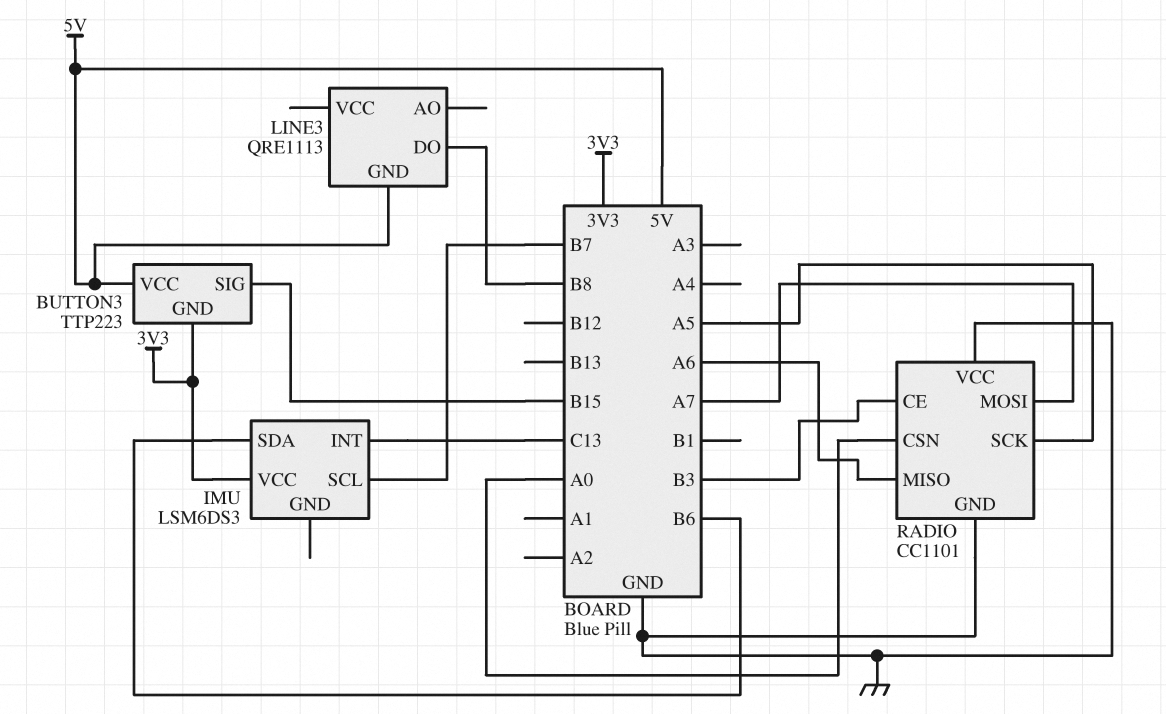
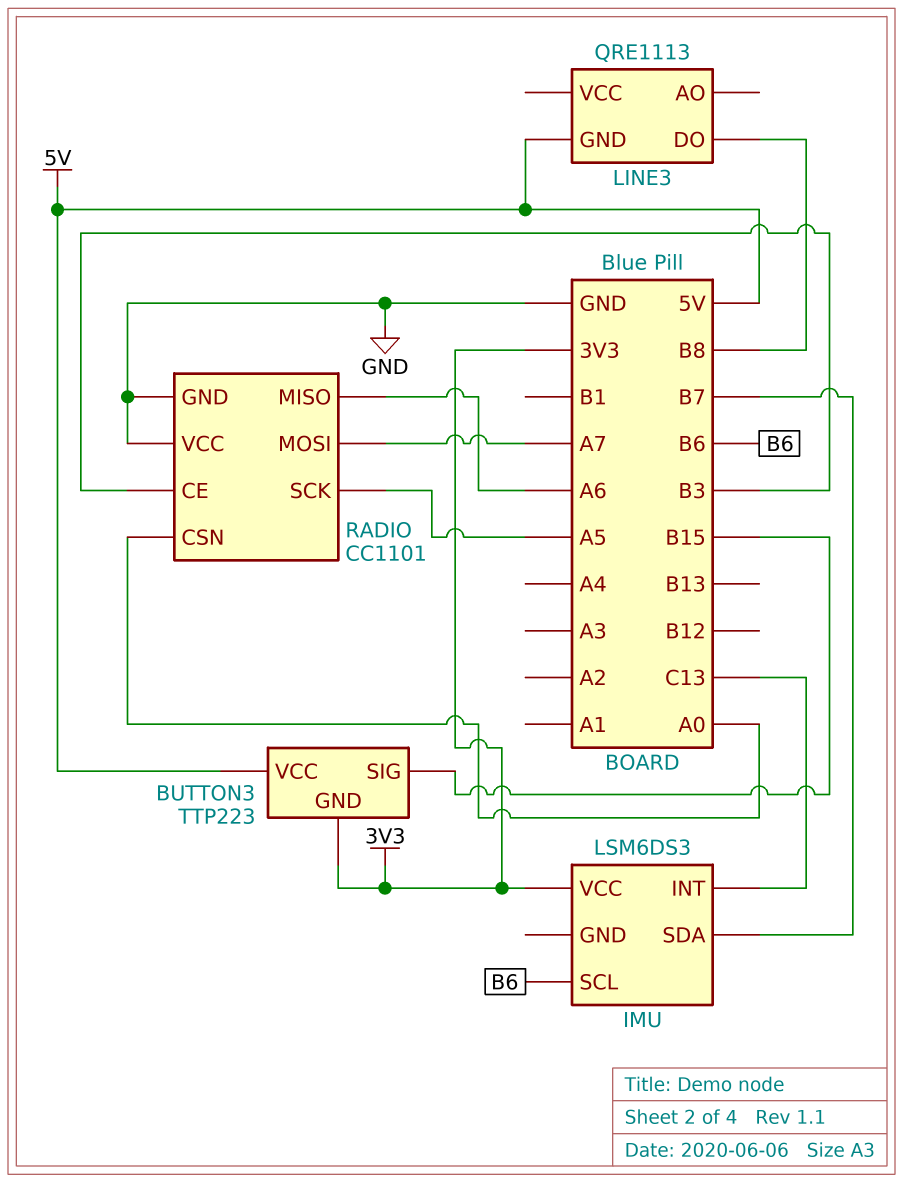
IMU pin SCL: B7 -> B6
IMU pin SDA: B6 -> B7

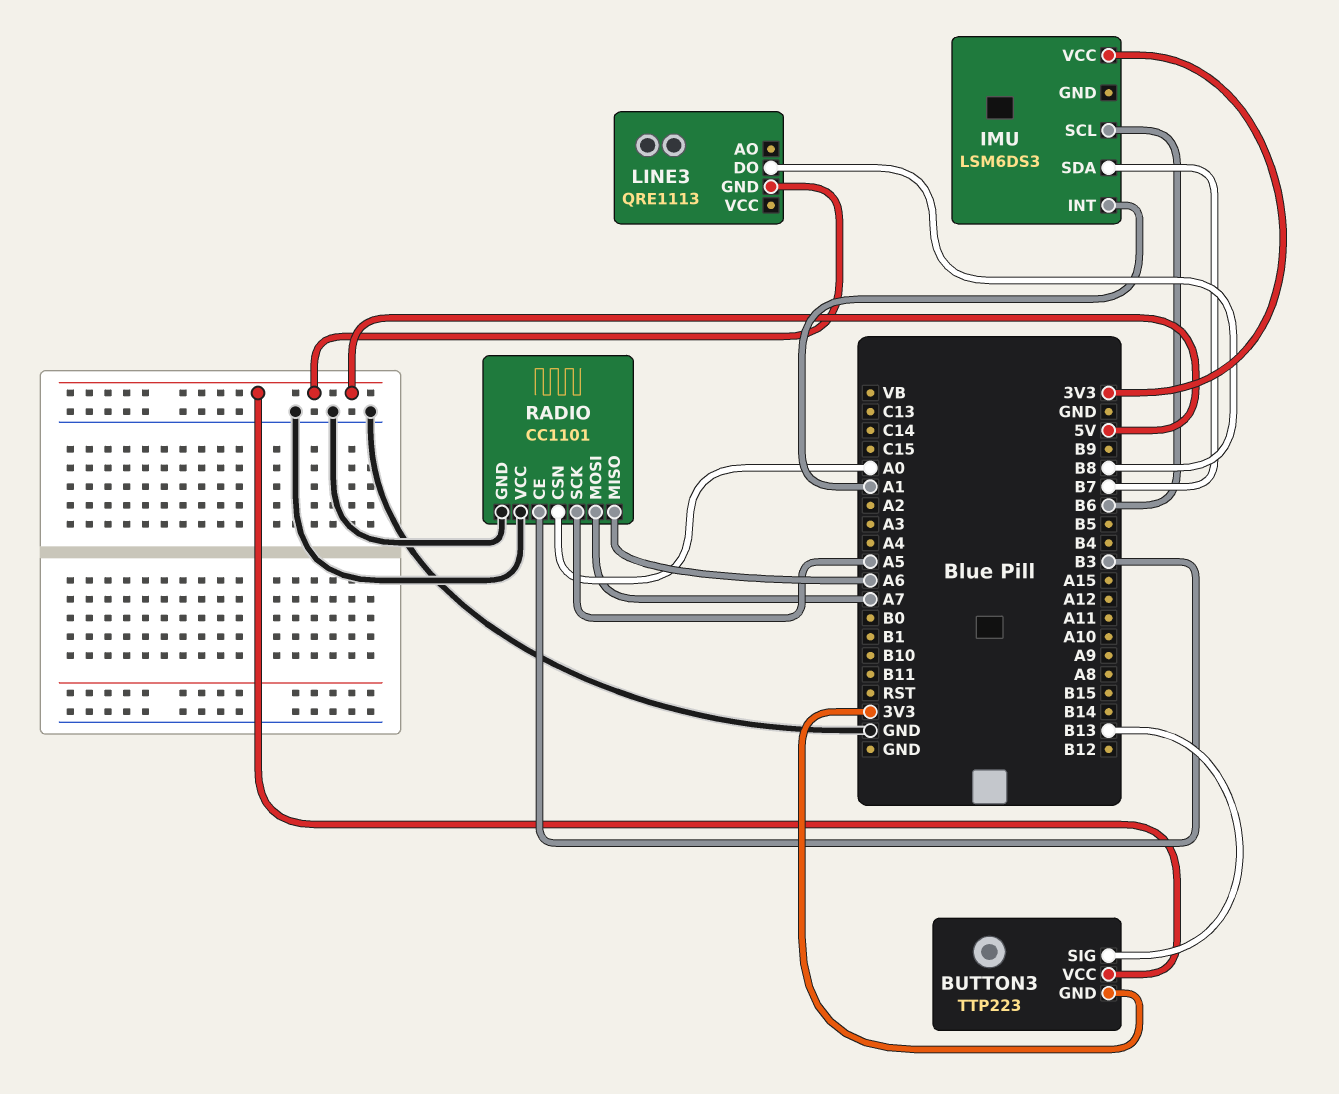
BUTTON3 pin SIG: B15 -> B13
IMU pin INT: C13 -> A1

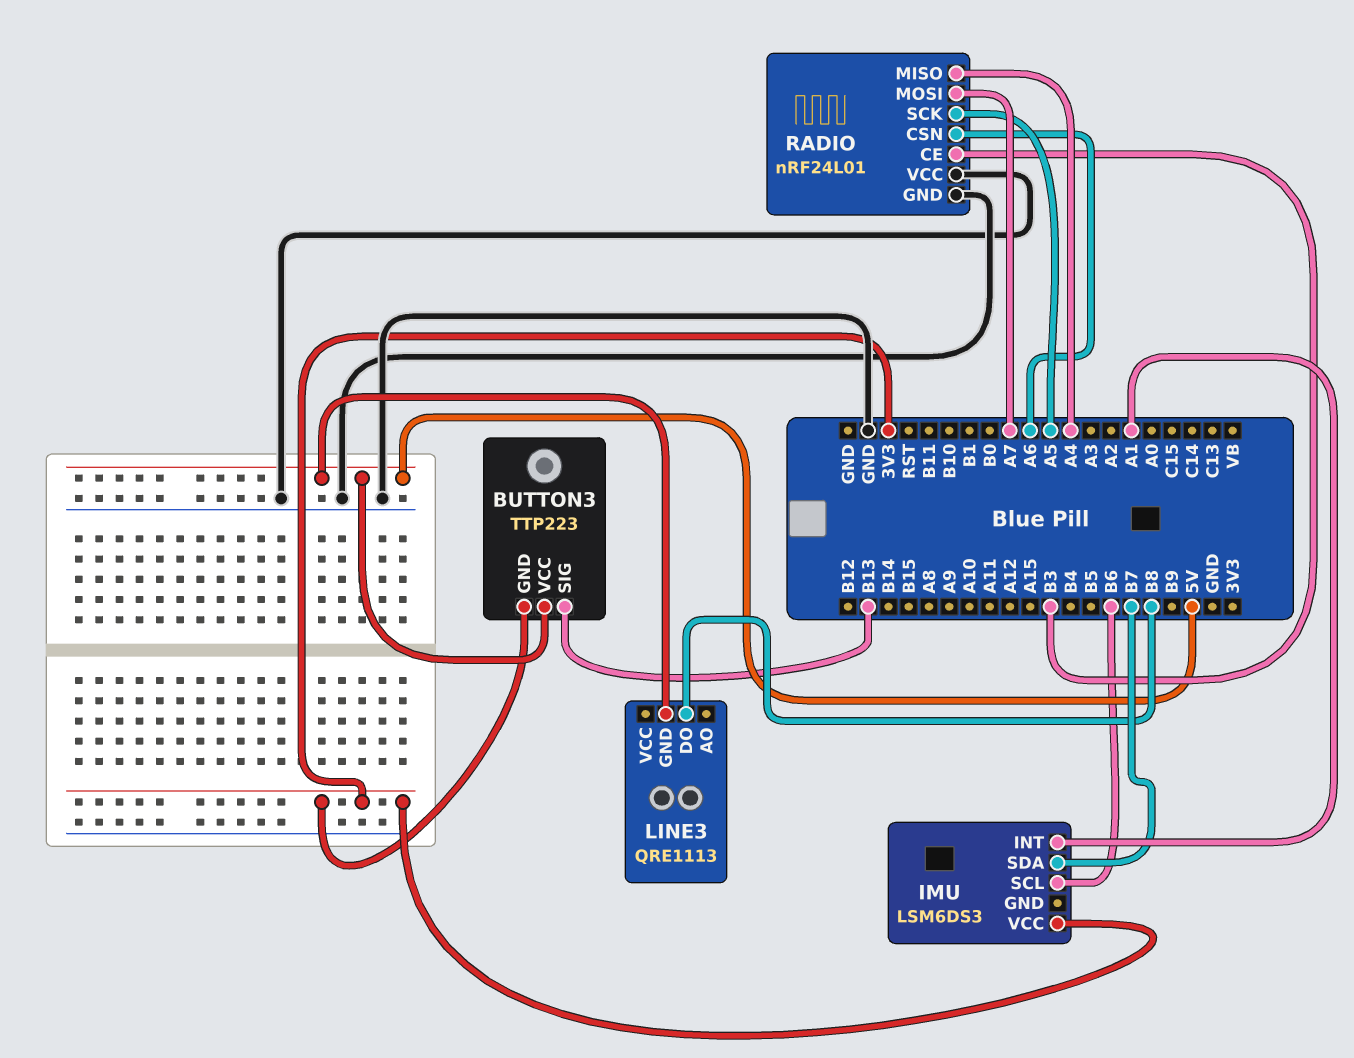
RADIO: CC1101 -> nRF24L01
RADIO pin CSN: A0 -> A6
RADIO pin MISO: A6 -> A4

